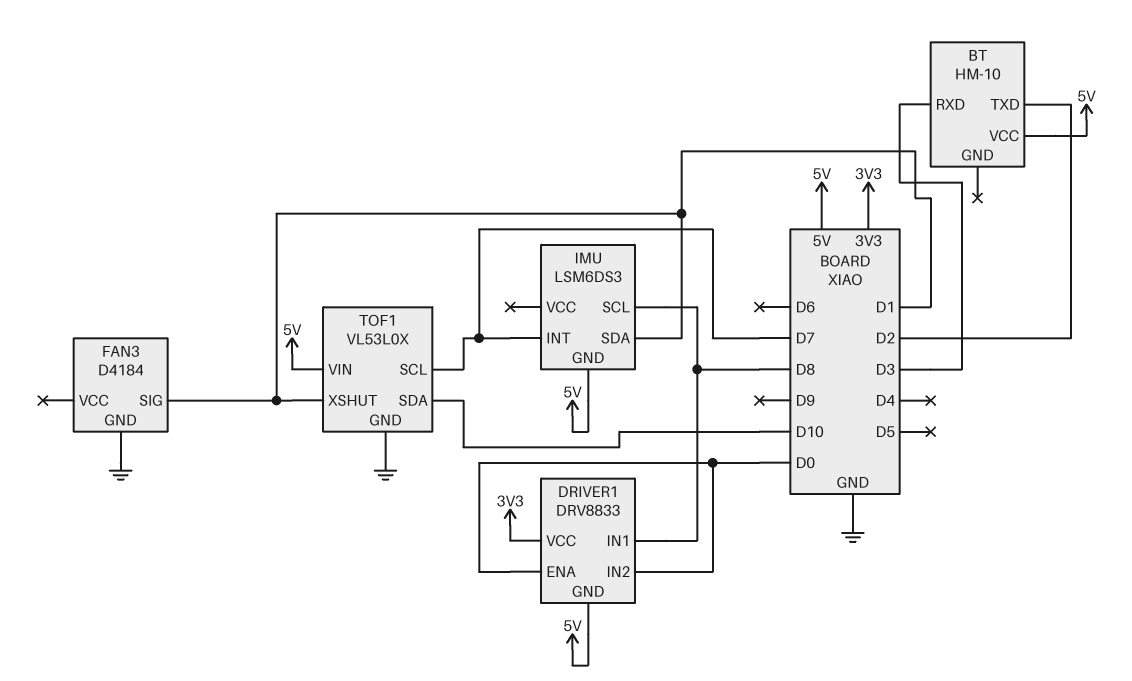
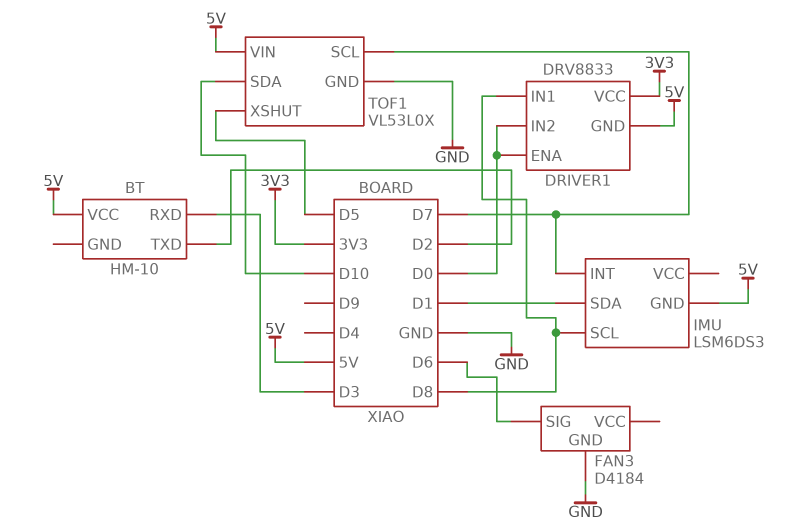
FAN3 pin SIG: D1 -> D6
TOF1 pin XSHUT: D1 -> D5

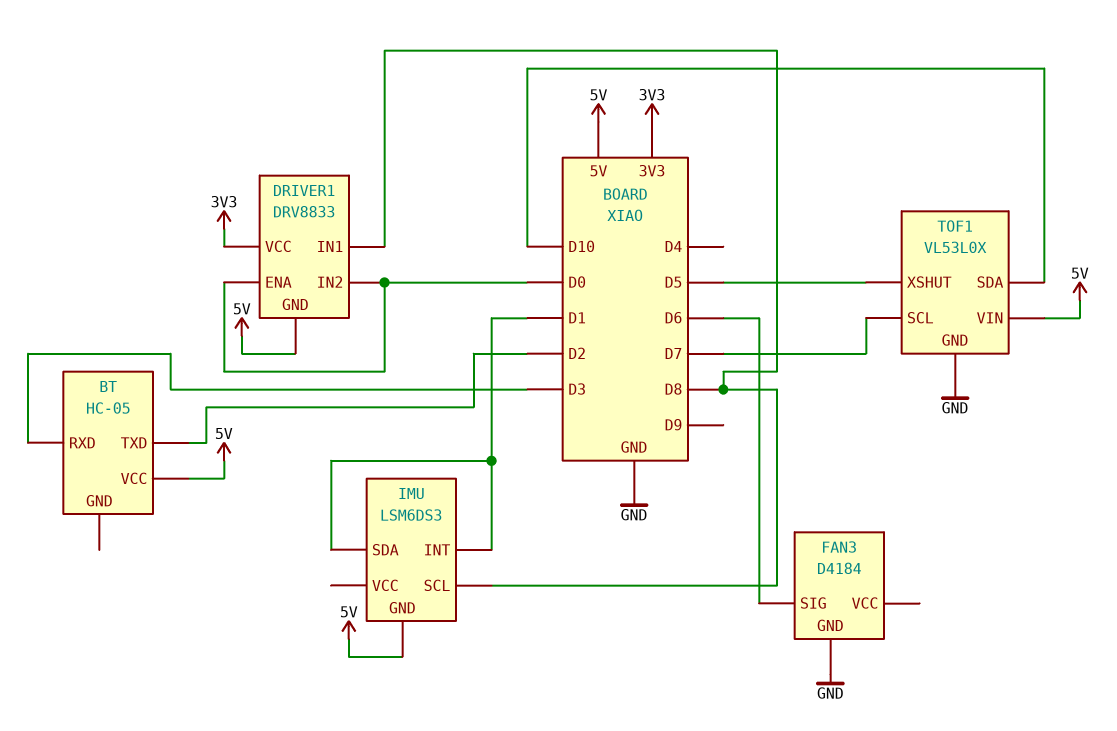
BT: HM-10 -> HC-05
IMU pin INT: D7 -> D1

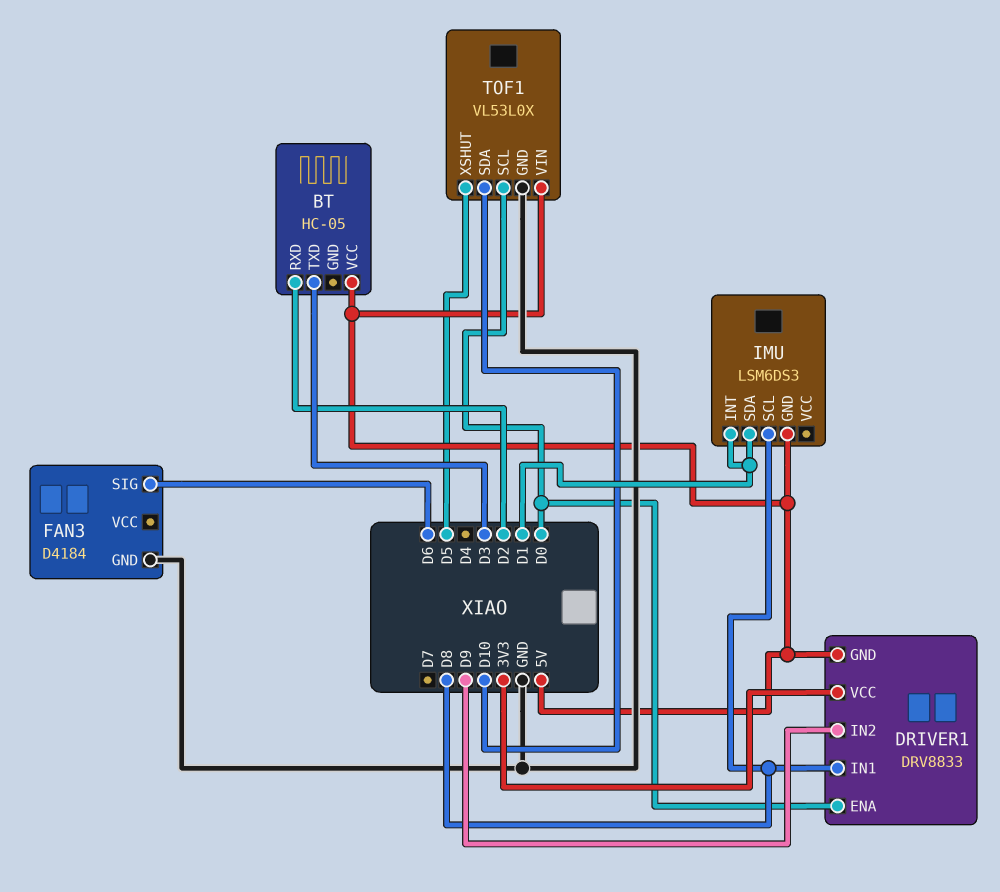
BT pin RXD: D3 -> D2
BT pin TXD: D2 -> D3
DRIVER1 pin IN2: D0 -> D9
TOF1 pin SCL: D7 -> D0

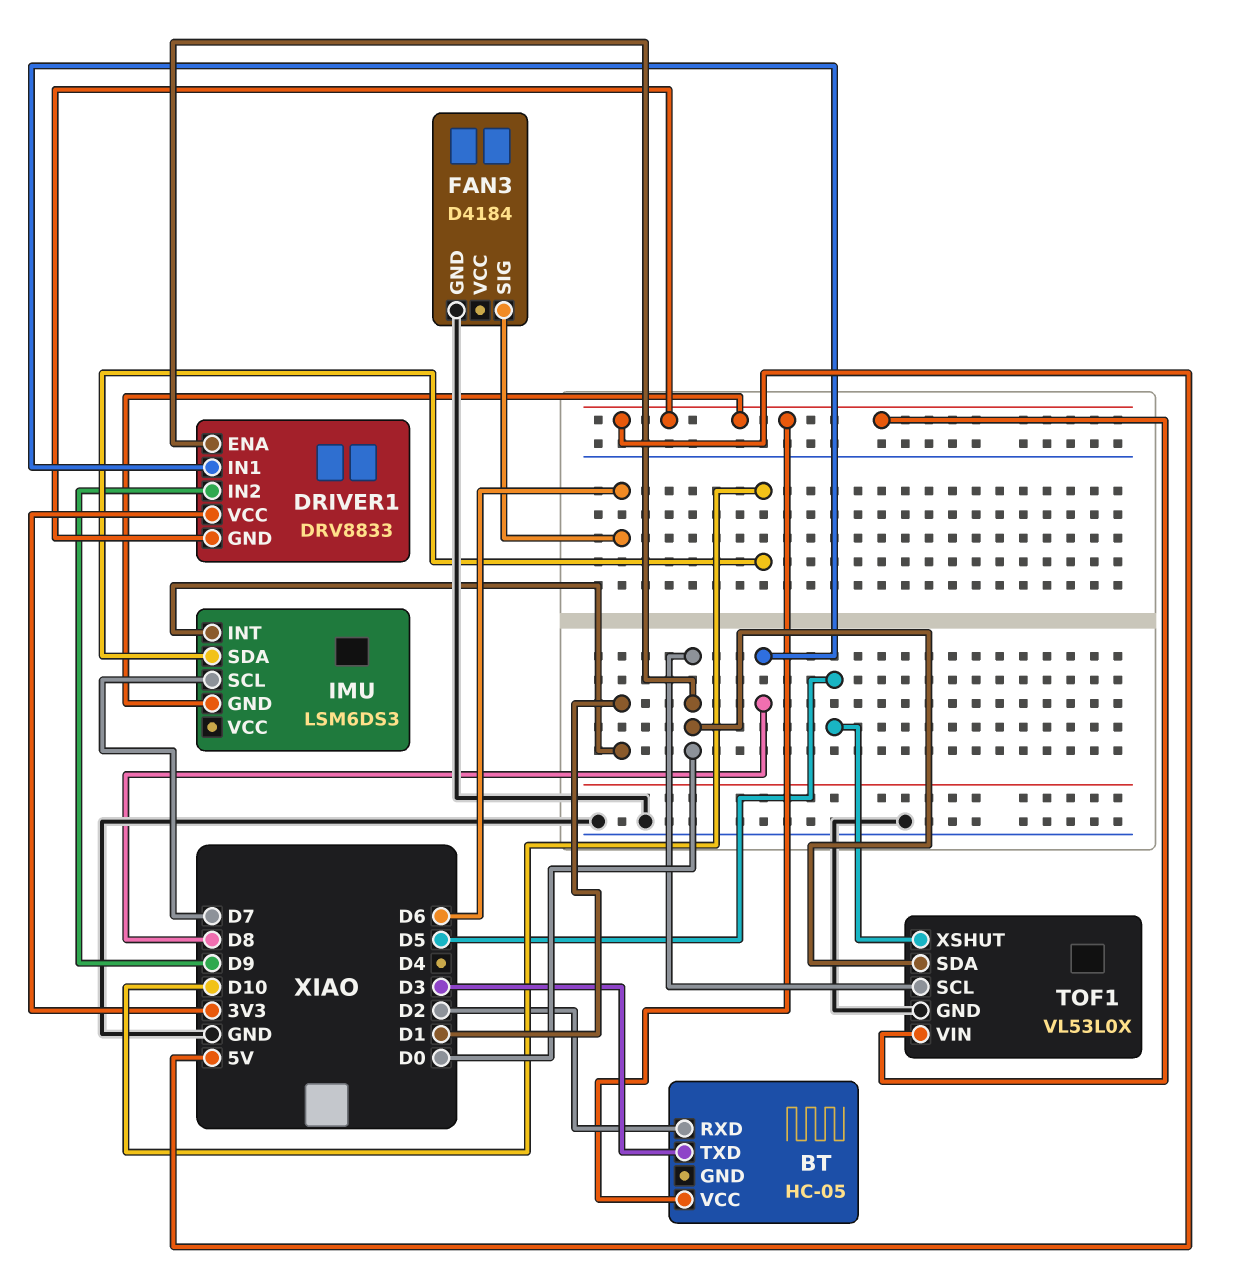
IMU pin SCL: D8 -> D7
IMU pin SDA: D1 -> D10
TOF1 pin SDA: D10 -> D0

